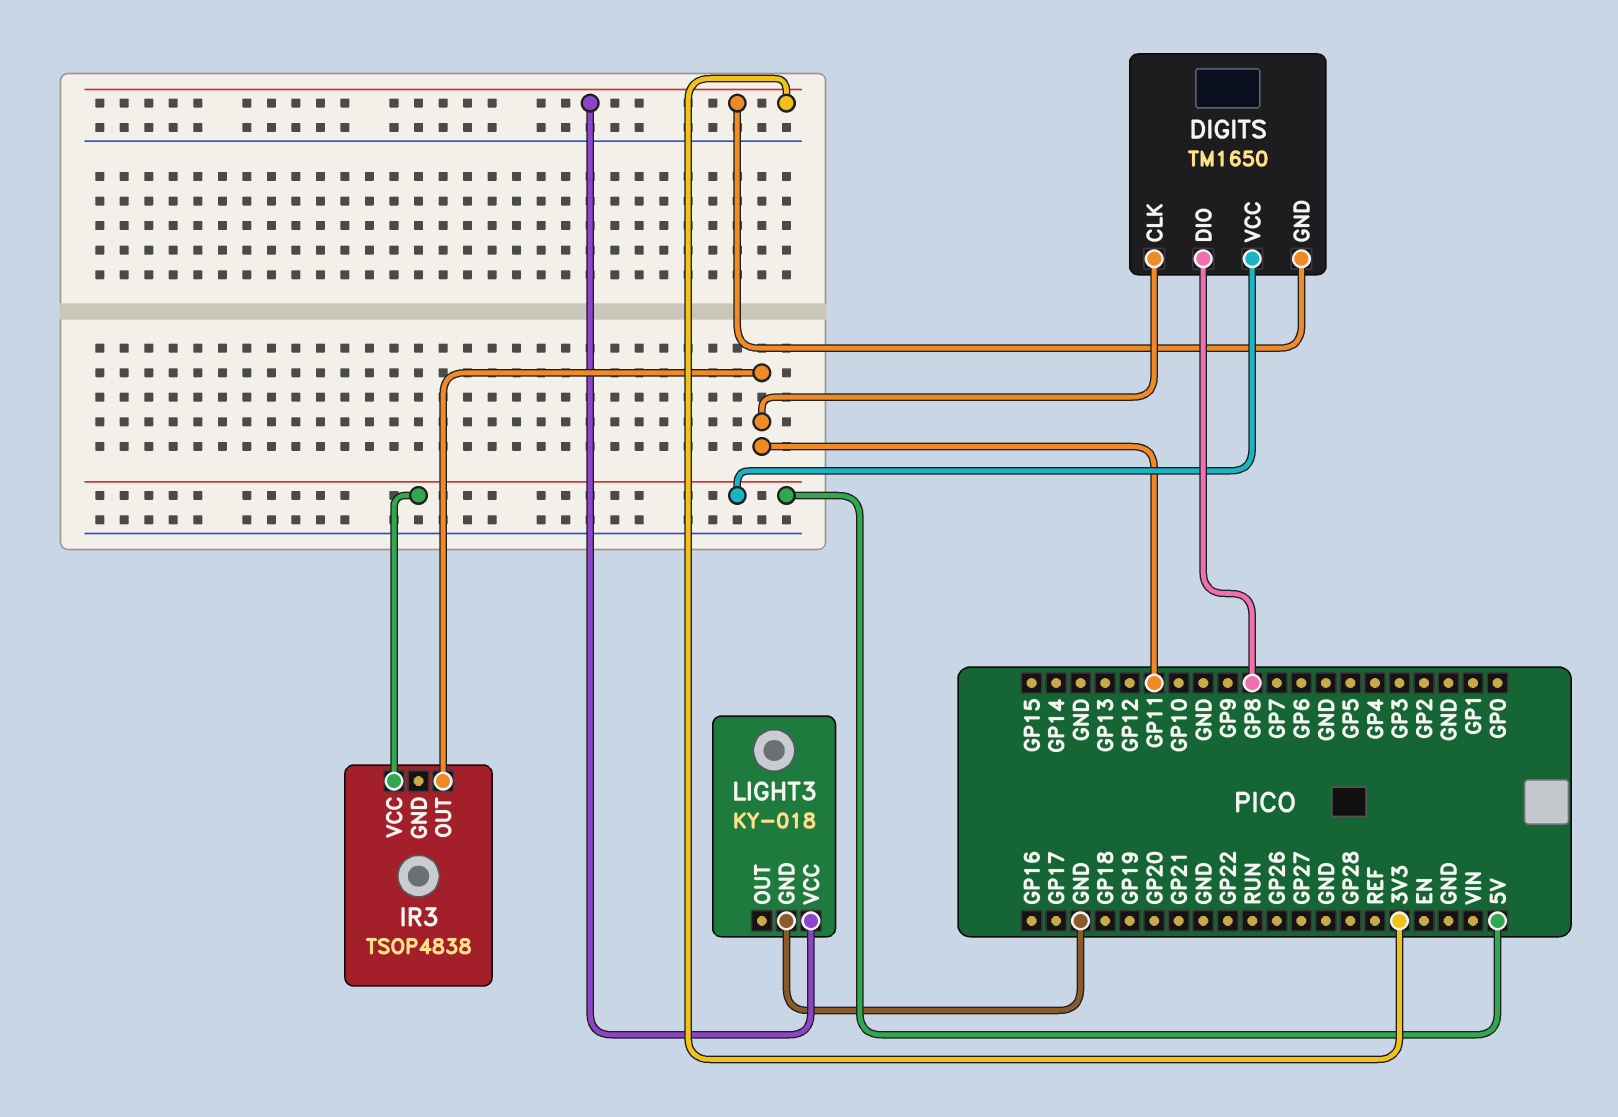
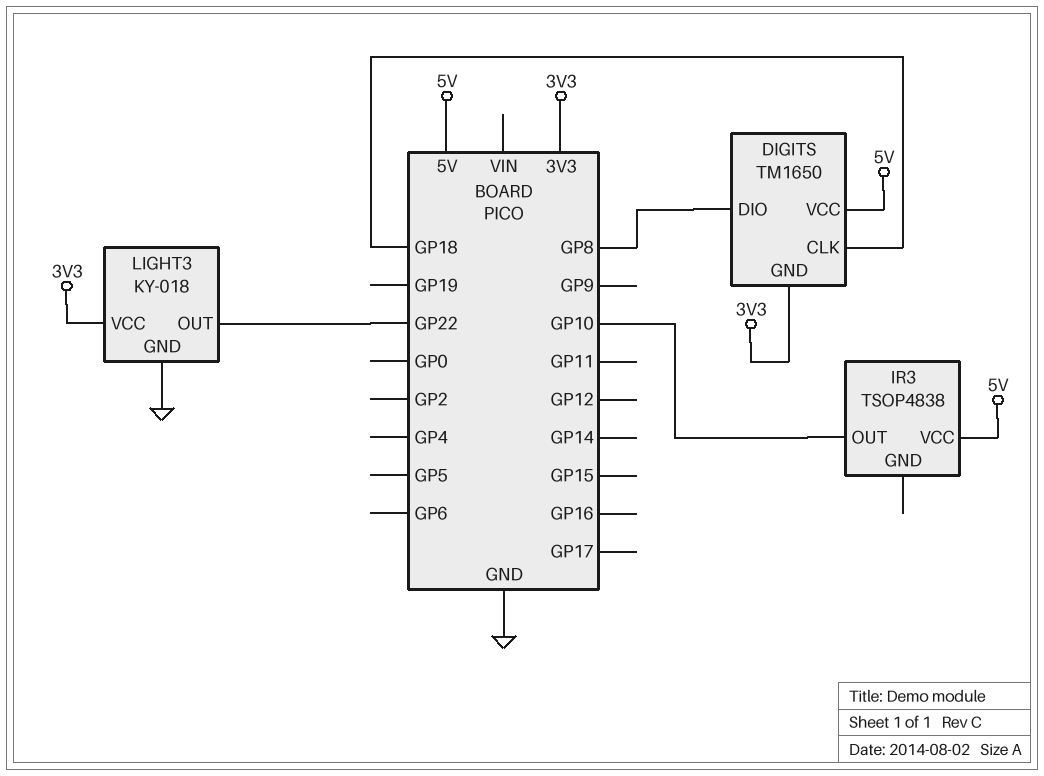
DIGITS pin CLK: GP11 -> GP18
IR3 pin OUT: GP11 -> GP10
LIGHT3 pin OUT: none -> GP22

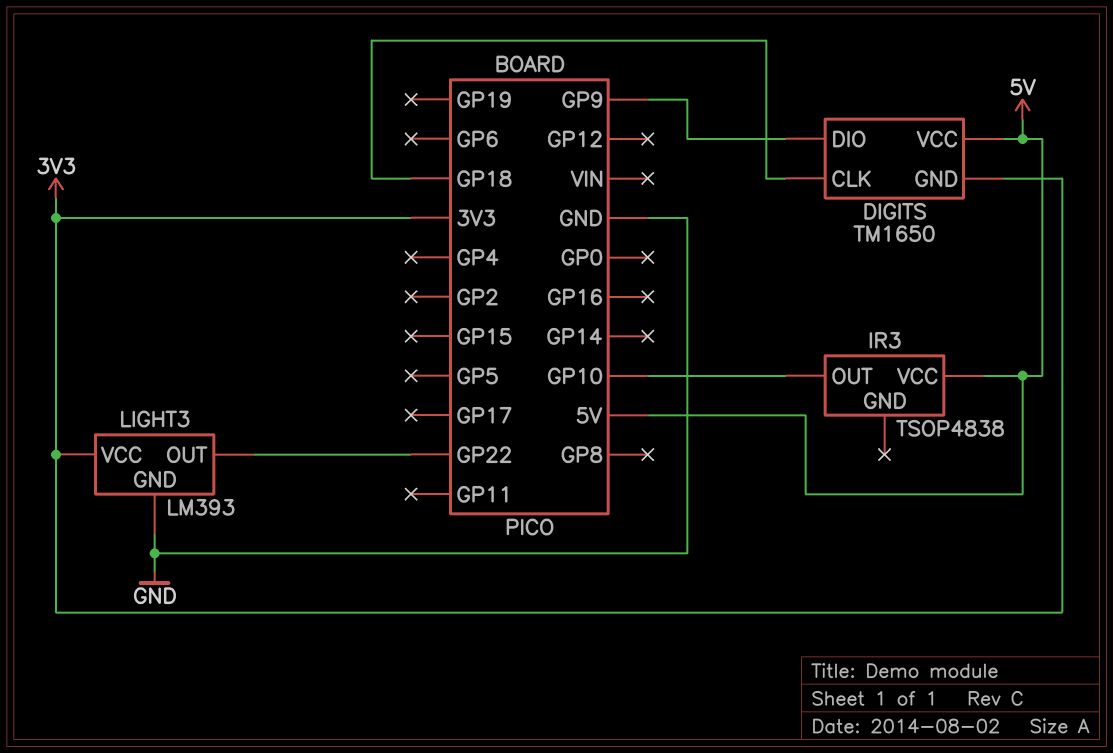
DIGITS pin DIO: GP8 -> GP9
LIGHT3: KY-018 -> LM393

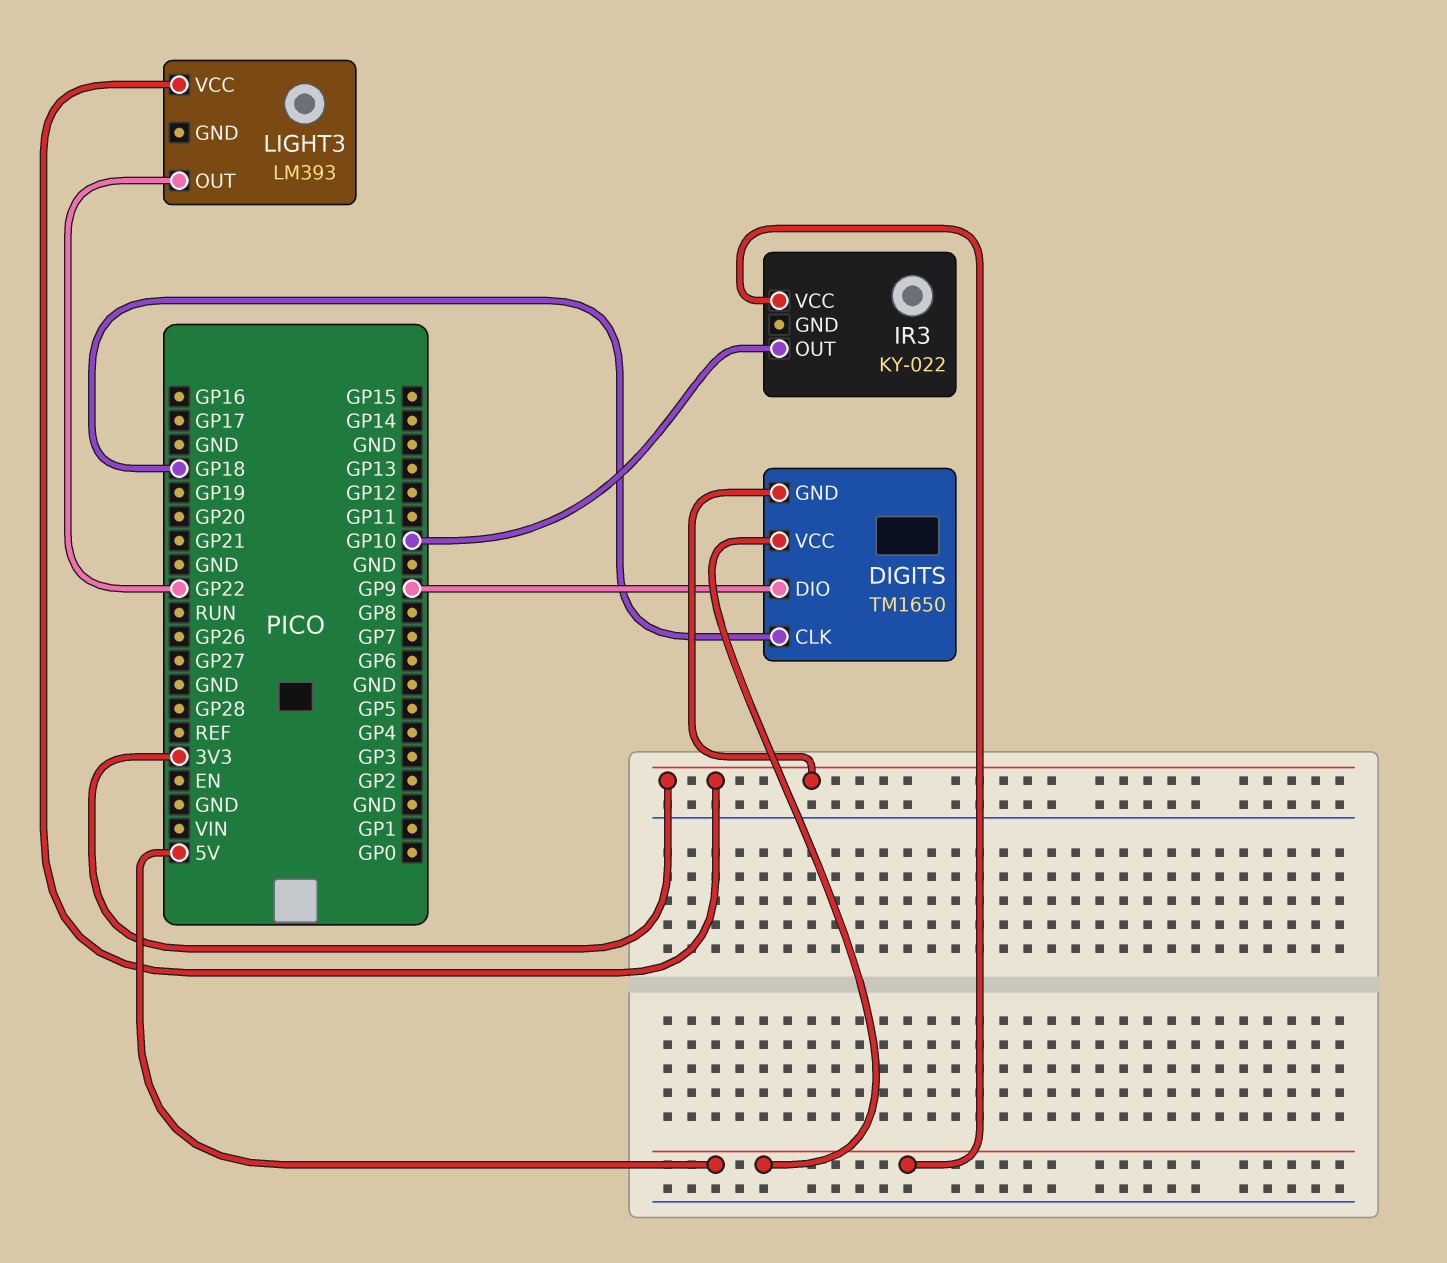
IR3: TSOP4838 -> KY-022
LIGHT3 pin GND: GND -> none

